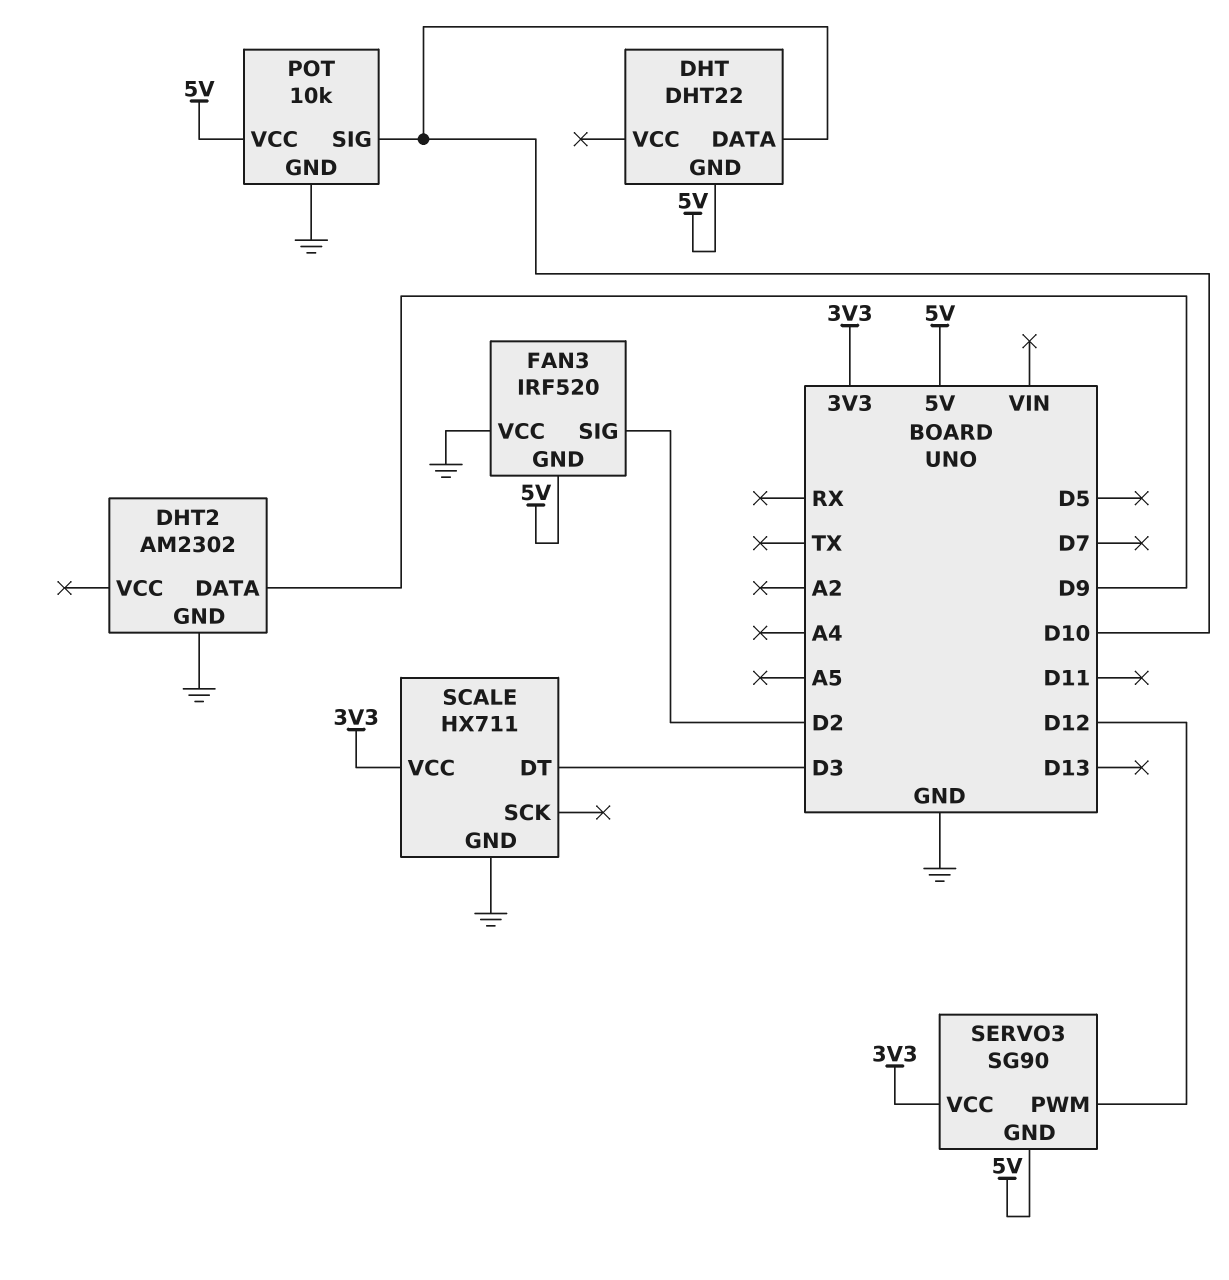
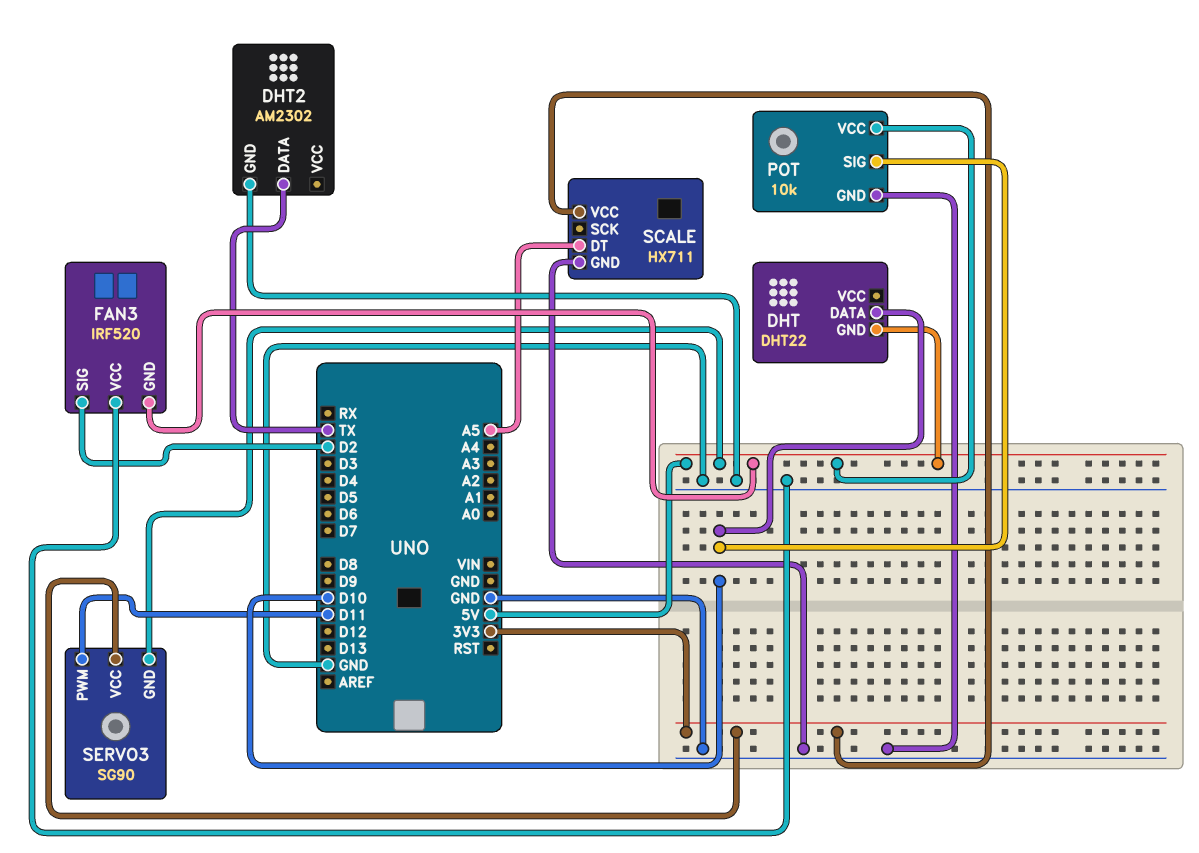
DHT2 pin DATA: D9 -> TX
SCALE pin DT: D3 -> A5
SERVO3 pin PWM: D12 -> D11

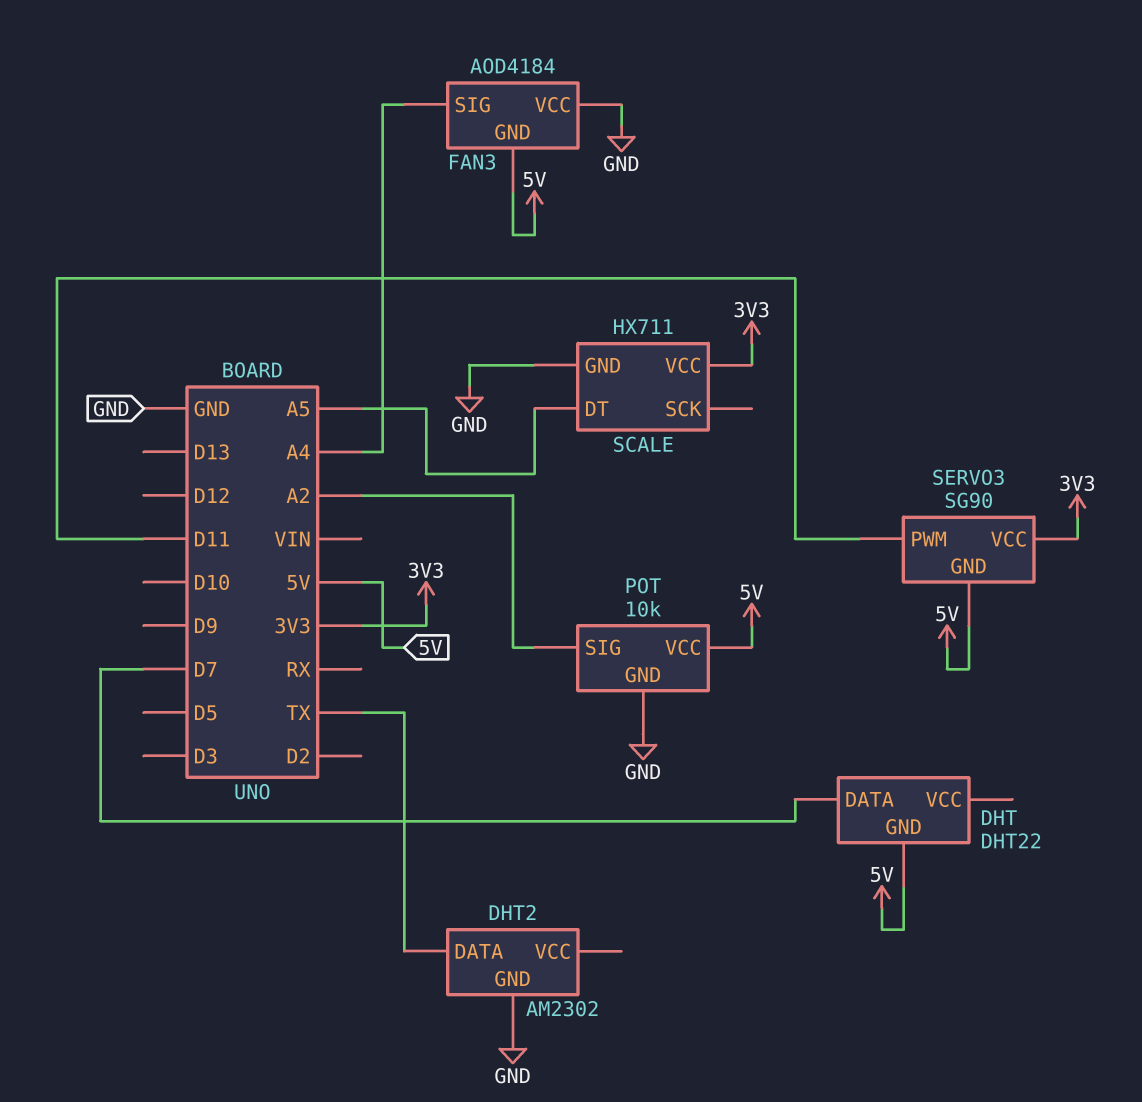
DHT pin DATA: D10 -> D7
FAN3: IRF520 -> AOD4184
FAN3 pin SIG: D2 -> A4
POT pin SIG: D10 -> A2

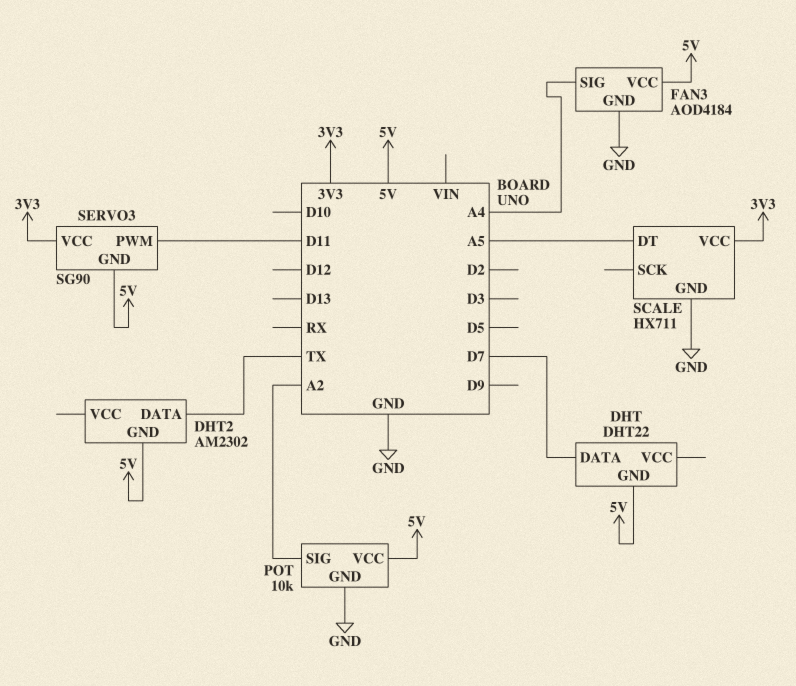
DHT2 pin GND: GND -> 5V
FAN3 pin GND: 5V -> GND
FAN3 pin VCC: GND -> 5V

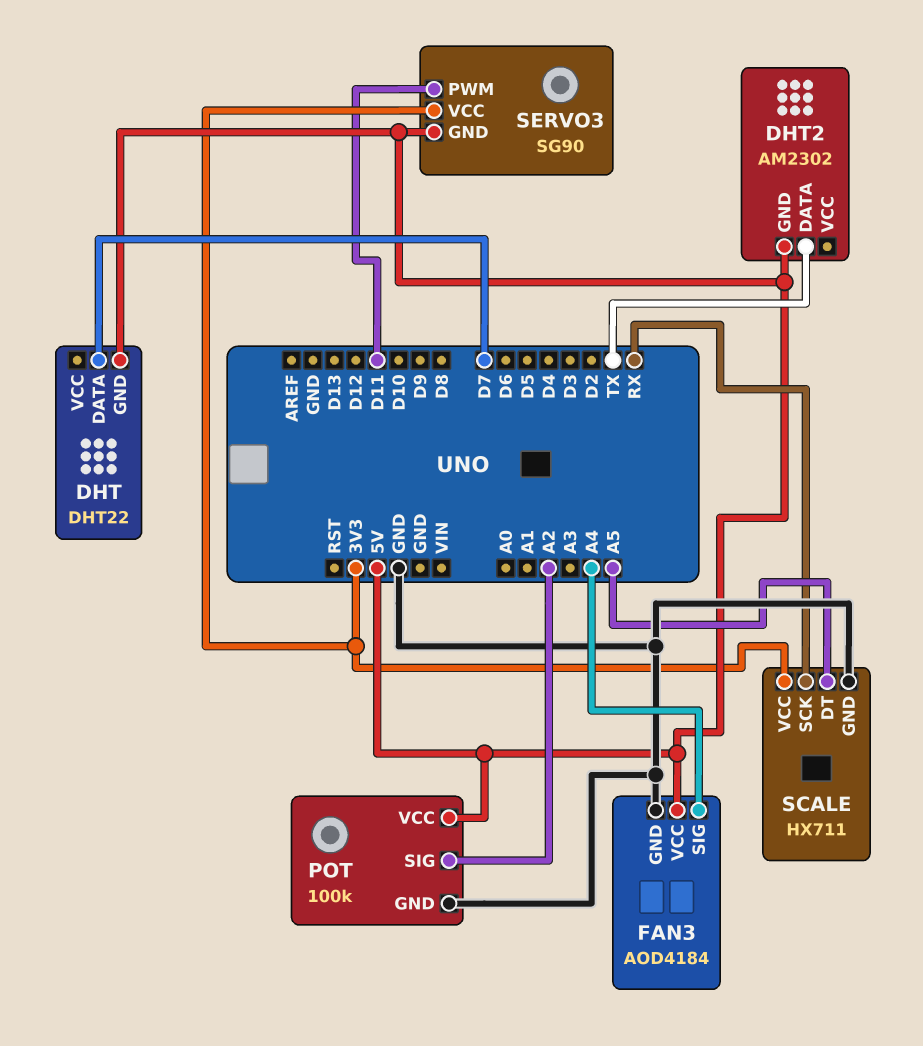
POT: 10k -> 100k
SCALE pin SCK: none -> RX

